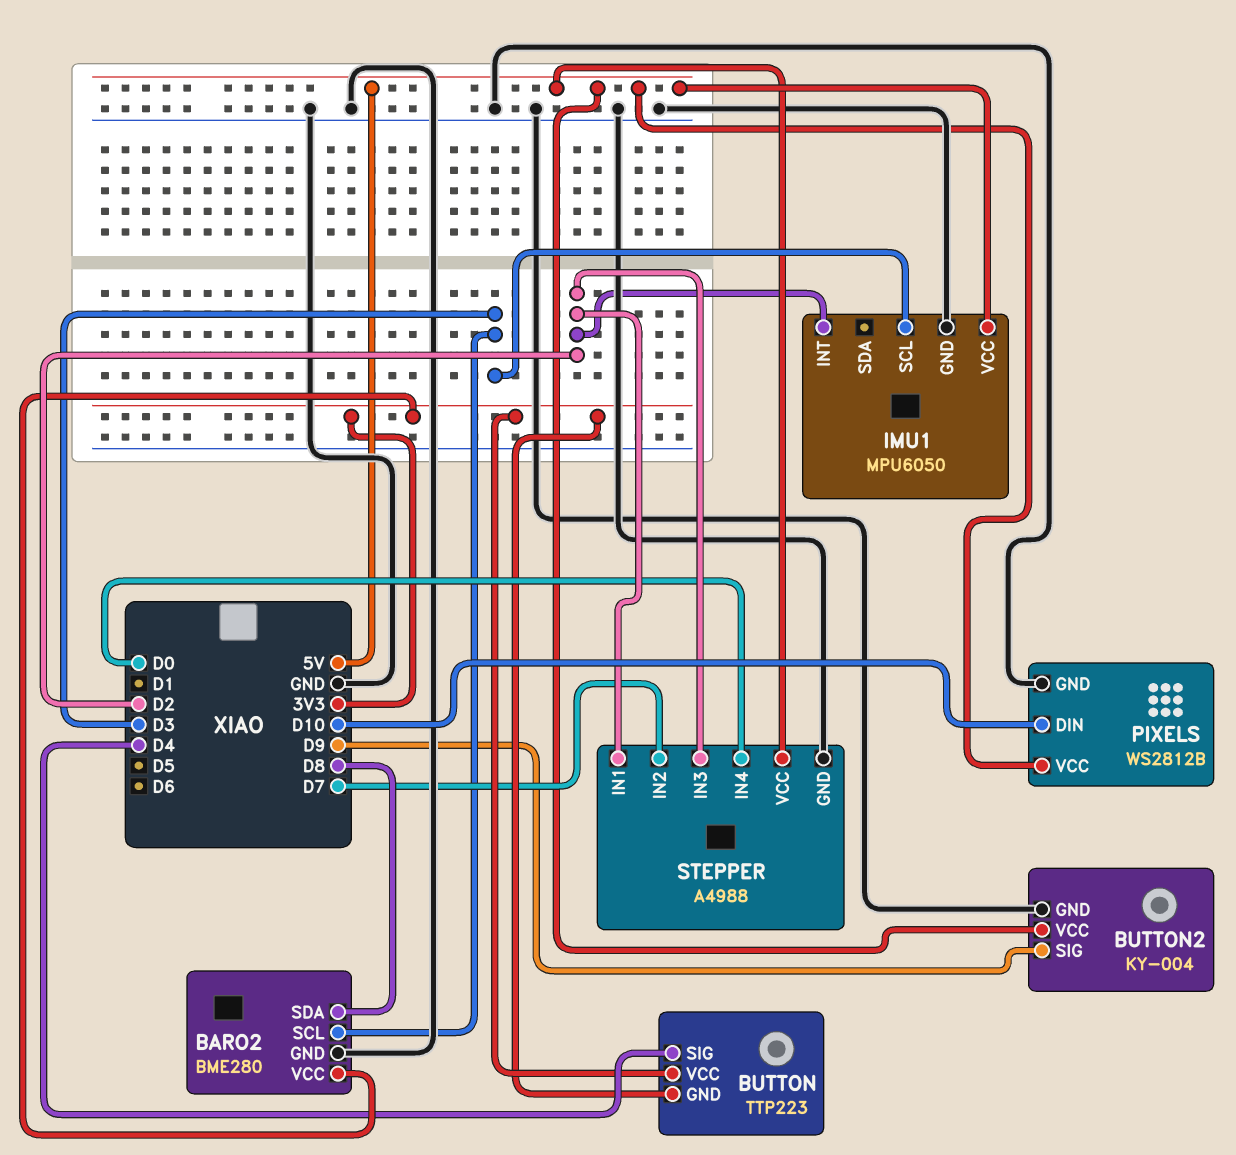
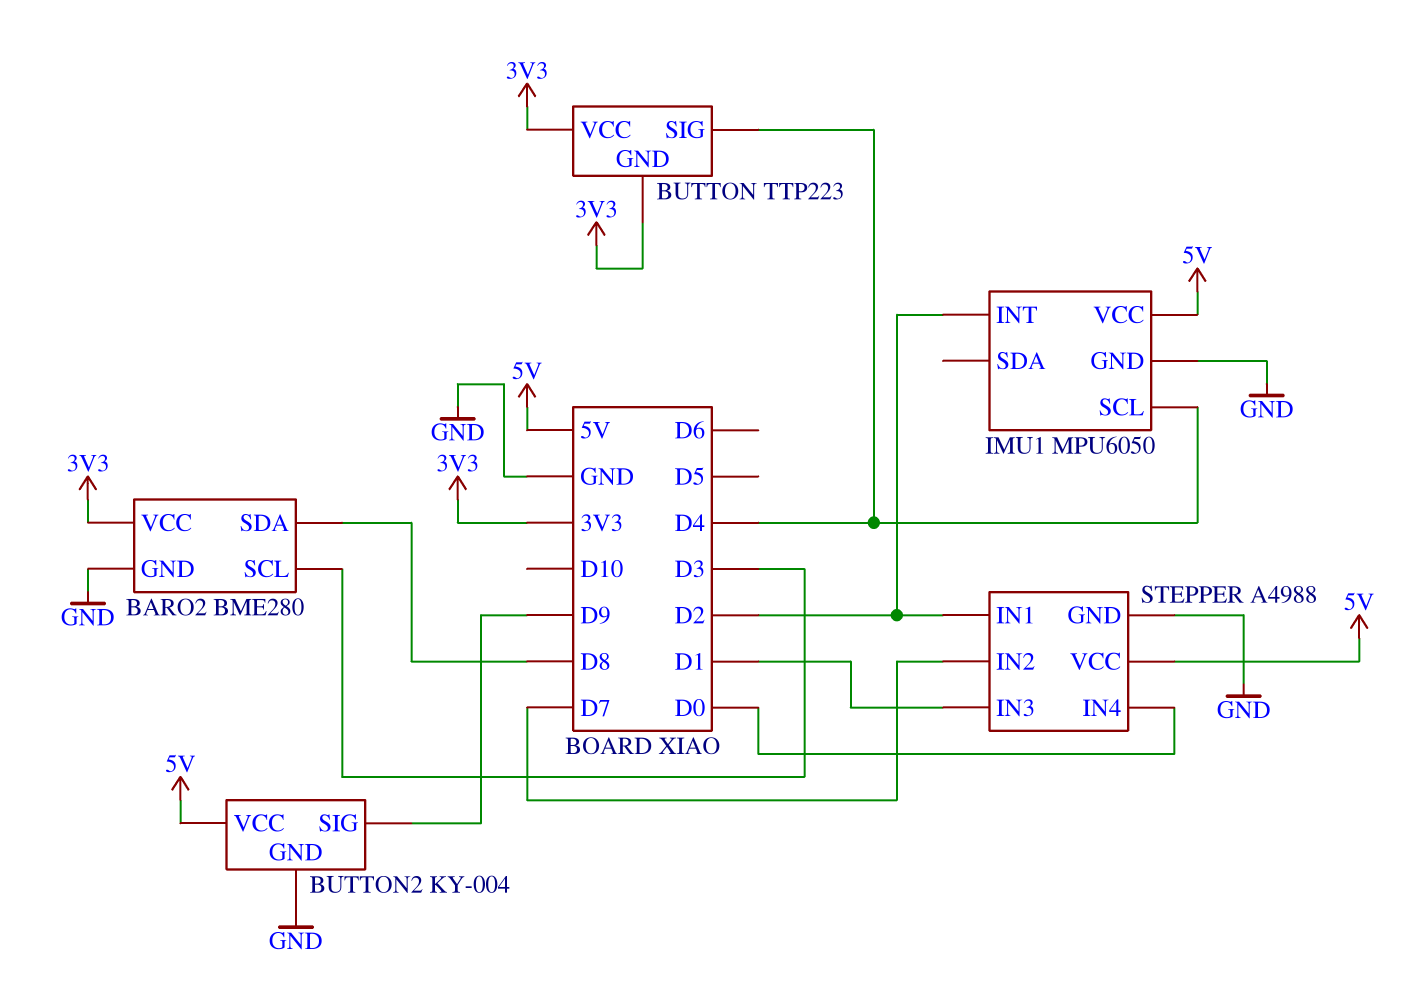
IMU1 pin SCL: D3 -> D4
PIXELS: WS2812B -> none
PIXELS pin DIN: D10 -> none
PIXELS pin GND: GND -> none
PIXELS pin VCC: 5V -> none
STEPPER pin IN3: D2 -> D1

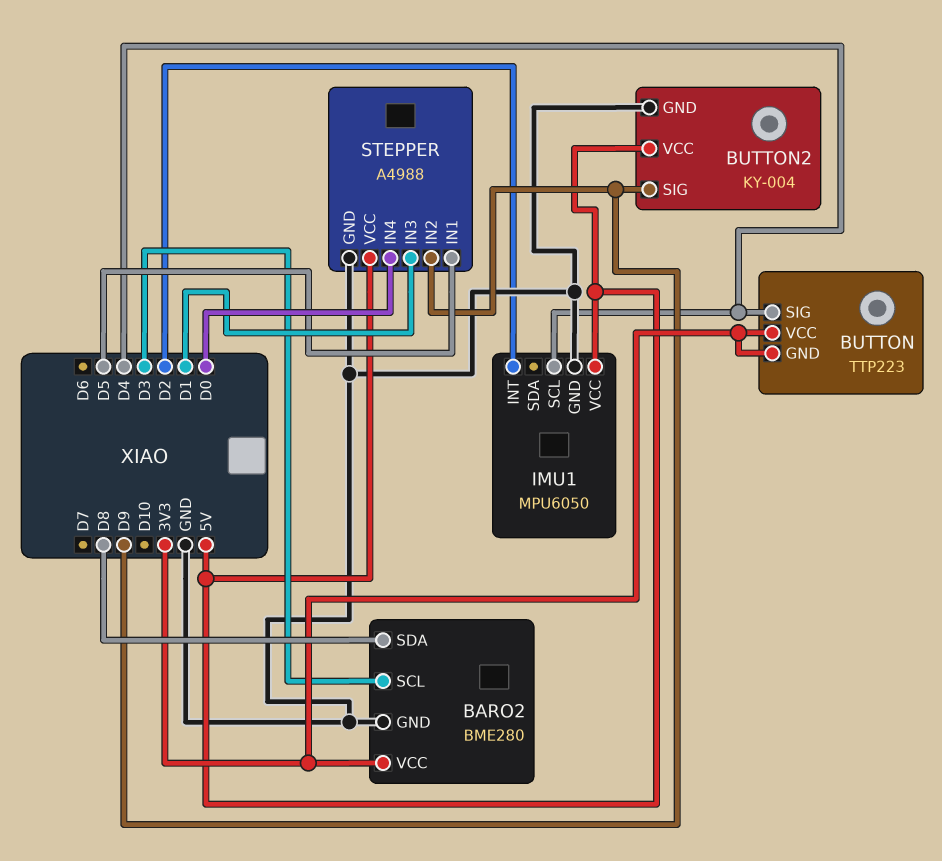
STEPPER pin IN1: D2 -> D5
STEPPER pin IN2: D7 -> D9

